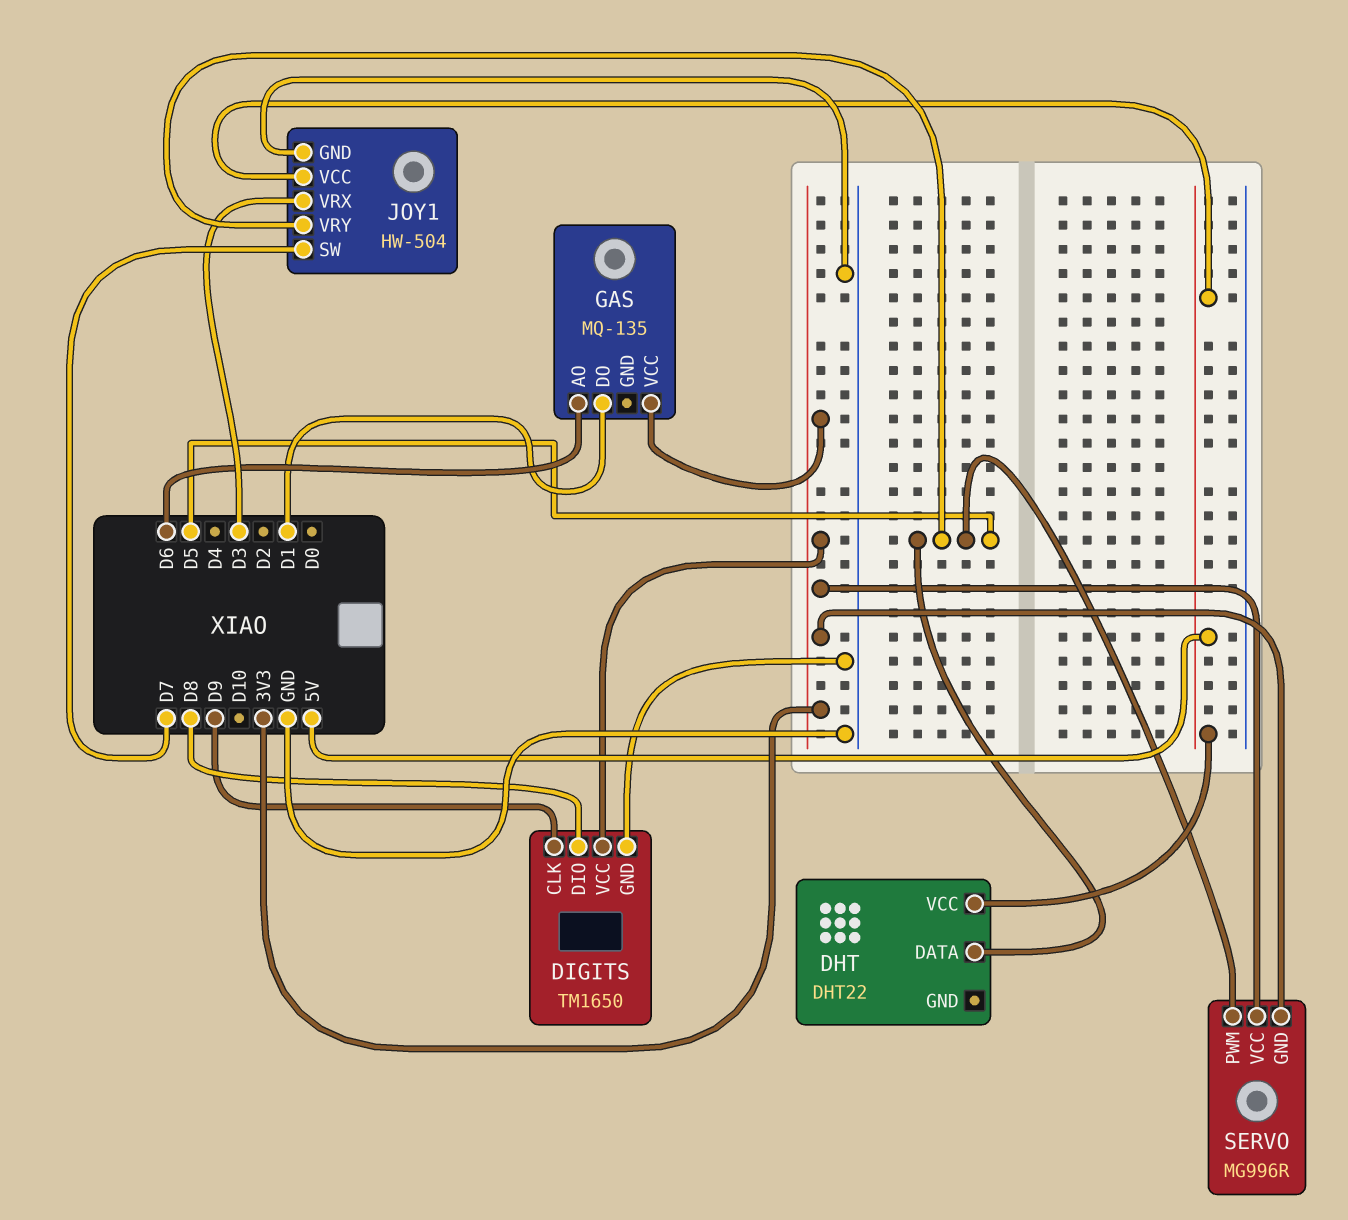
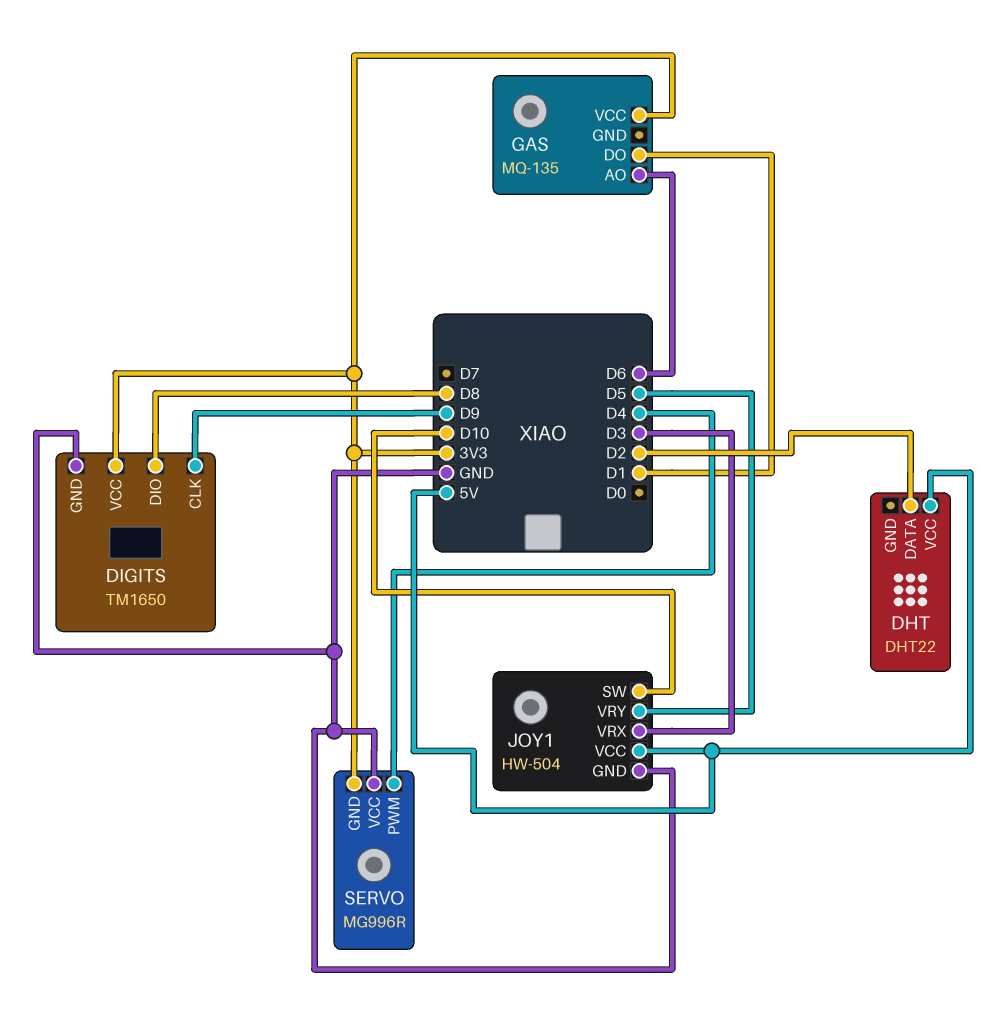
DHT pin DATA: D5 -> D2
JOY1 pin SW: D7 -> D10
SERVO pin PWM: D5 -> D4
SERVO pin VCC: 3V3 -> GND

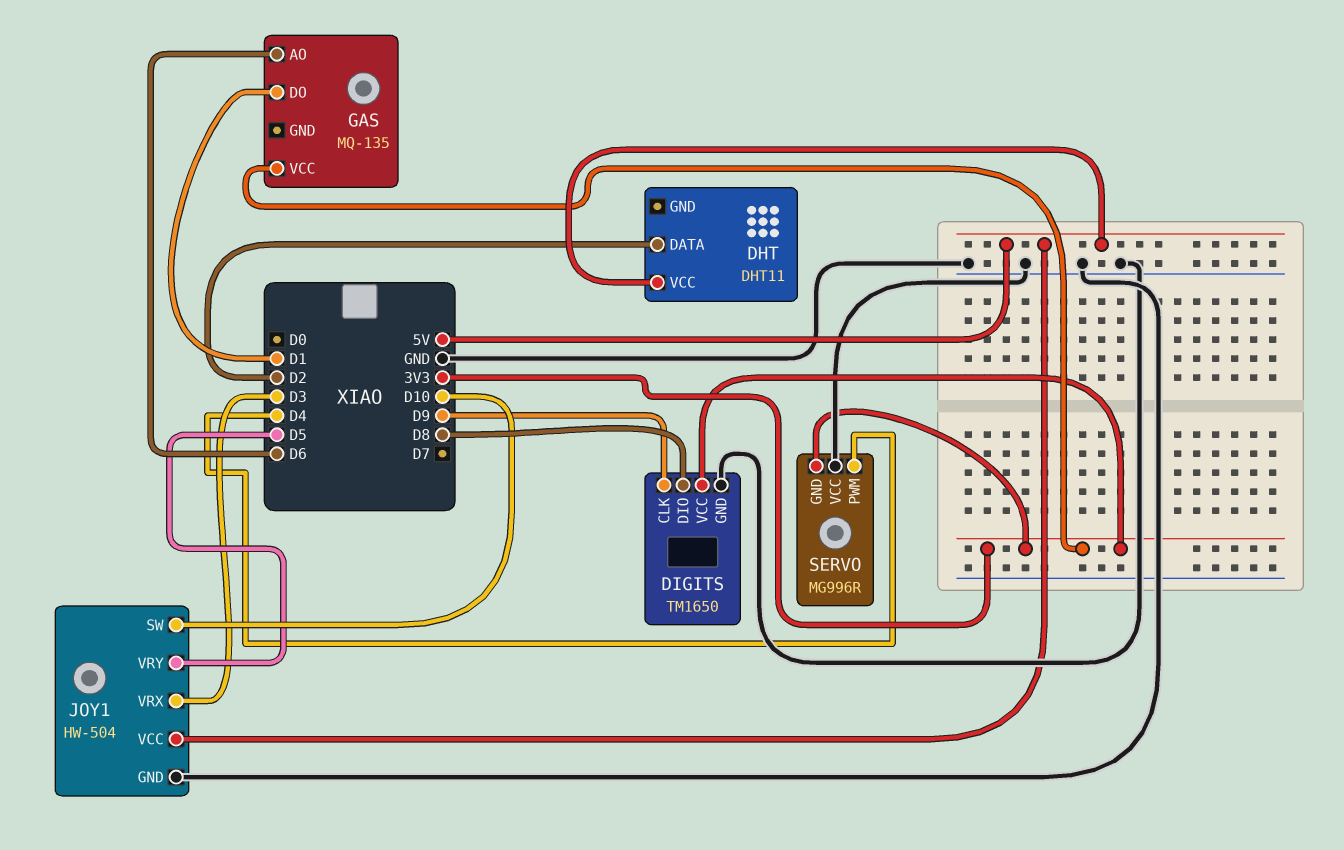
DHT: DHT22 -> DHT11

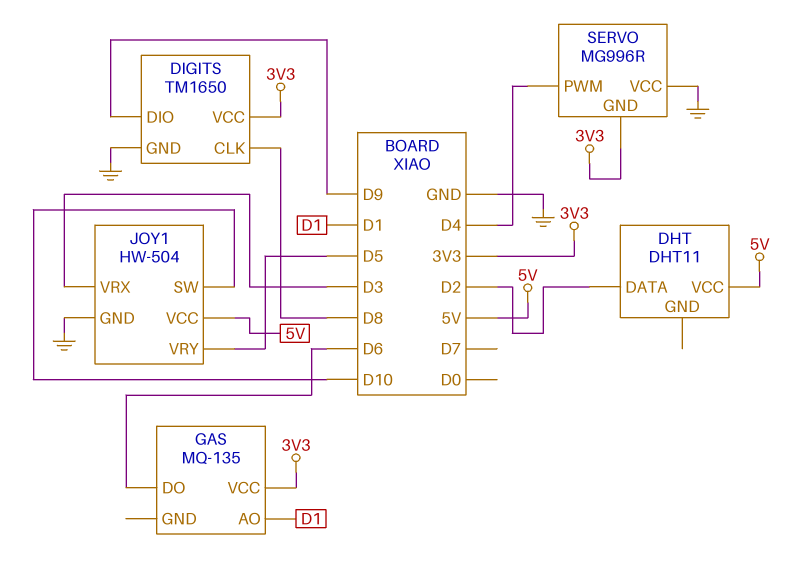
DIGITS pin CLK: D9 -> D8
DIGITS pin DIO: D8 -> D9
GAS pin AO: D6 -> D1
GAS pin DO: D1 -> D6

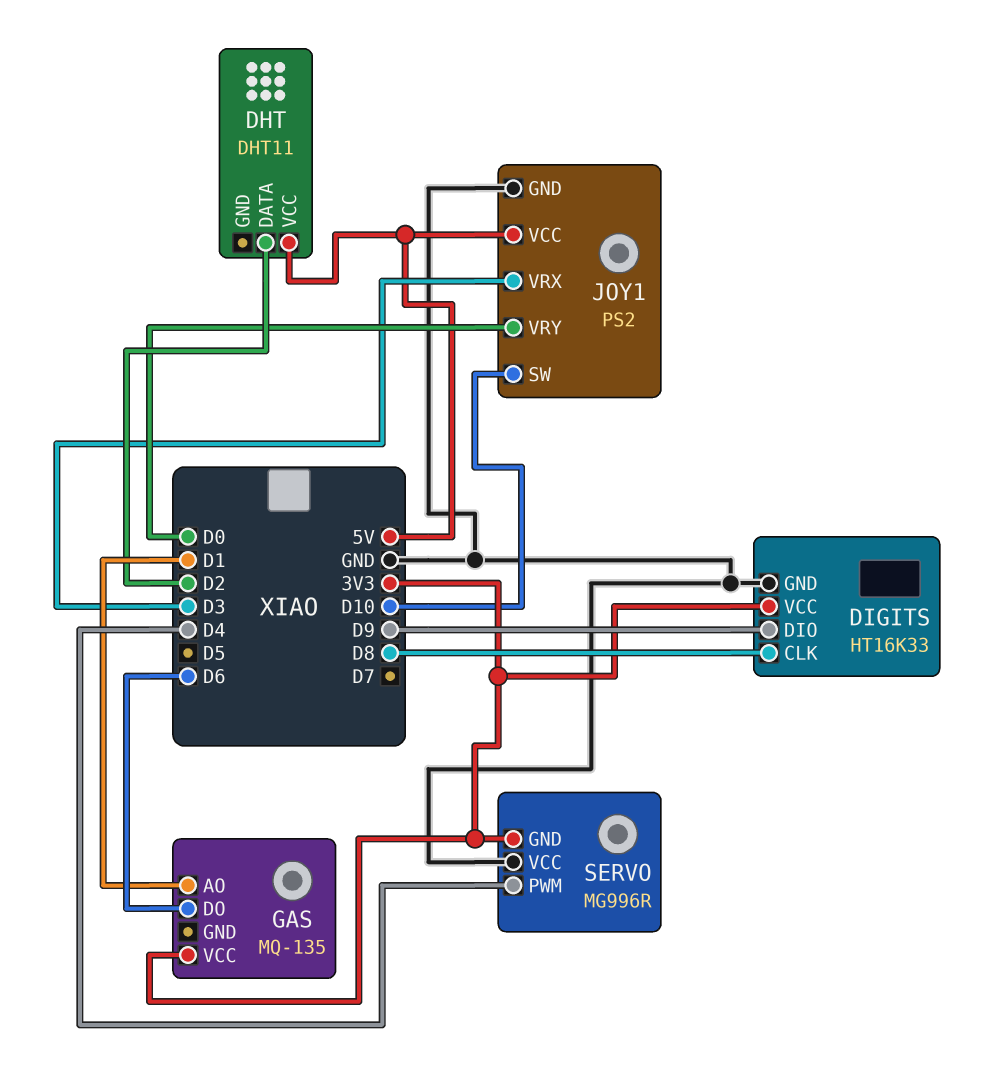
DIGITS: TM1650 -> HT16K33
JOY1: HW-504 -> PS2
JOY1 pin VRY: D5 -> D0

